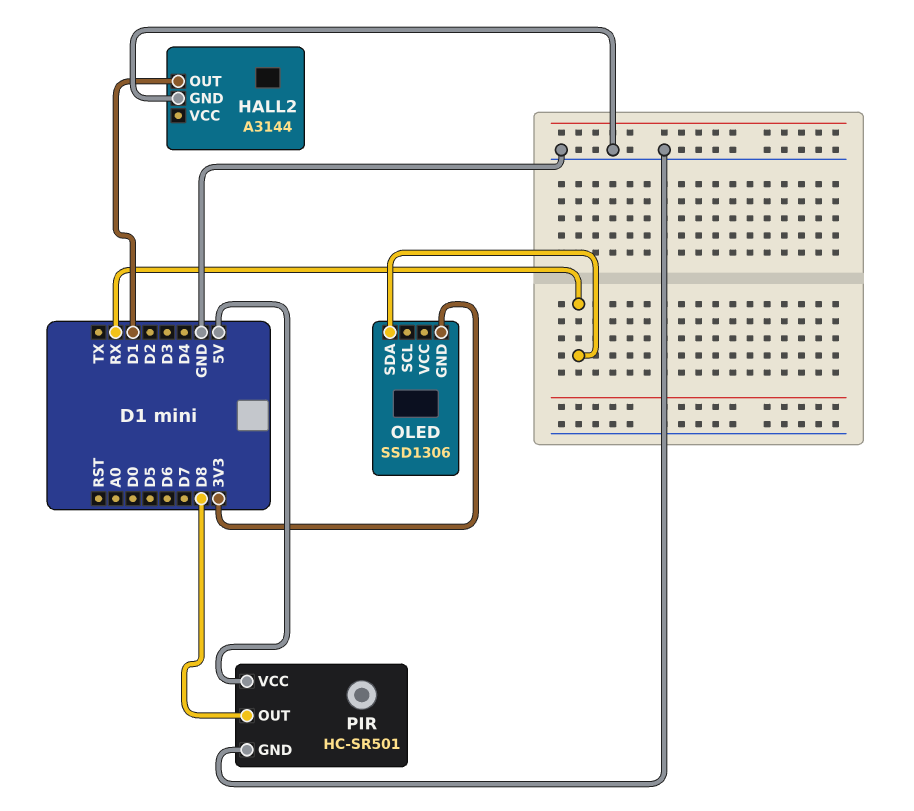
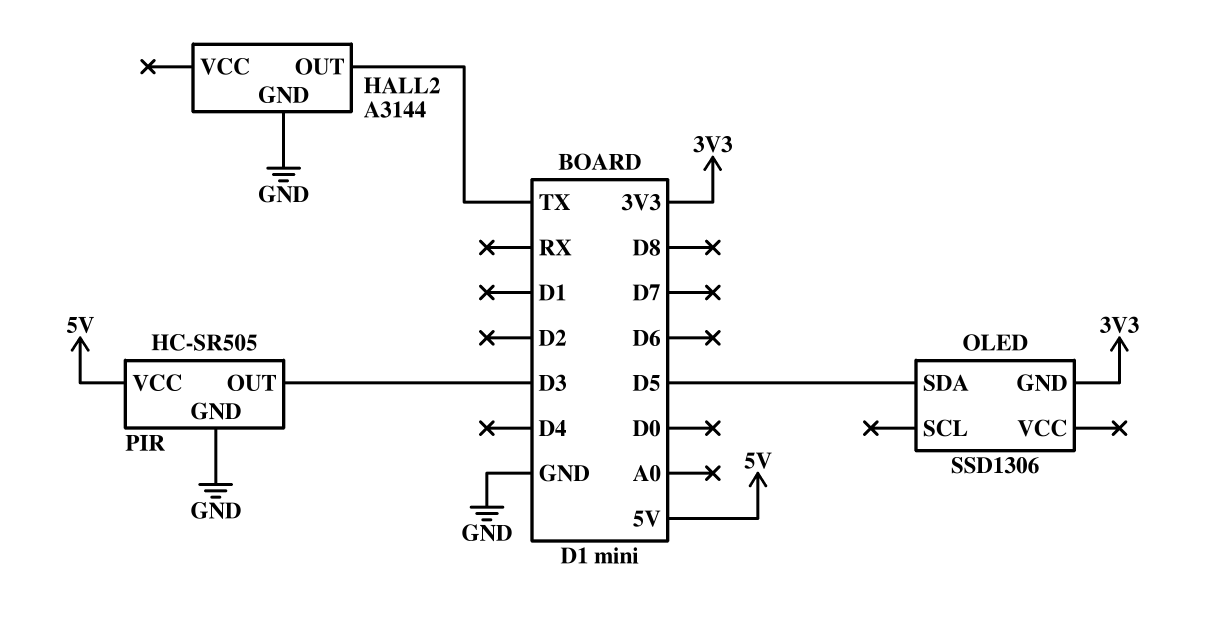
HALL2 pin OUT: D1 -> TX
OLED pin SDA: RX -> D5
PIR: HC-SR501 -> HC-SR505
PIR pin OUT: D8 -> D3

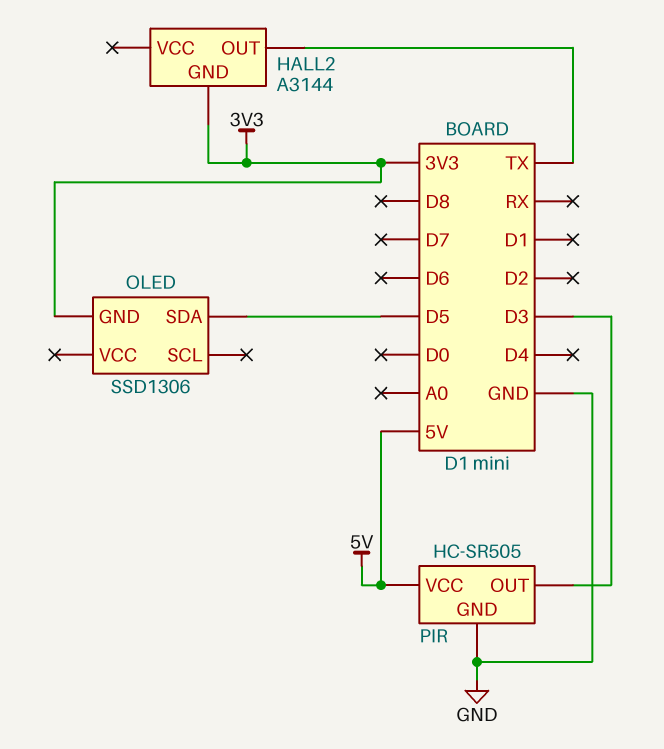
HALL2 pin GND: GND -> 3V3

